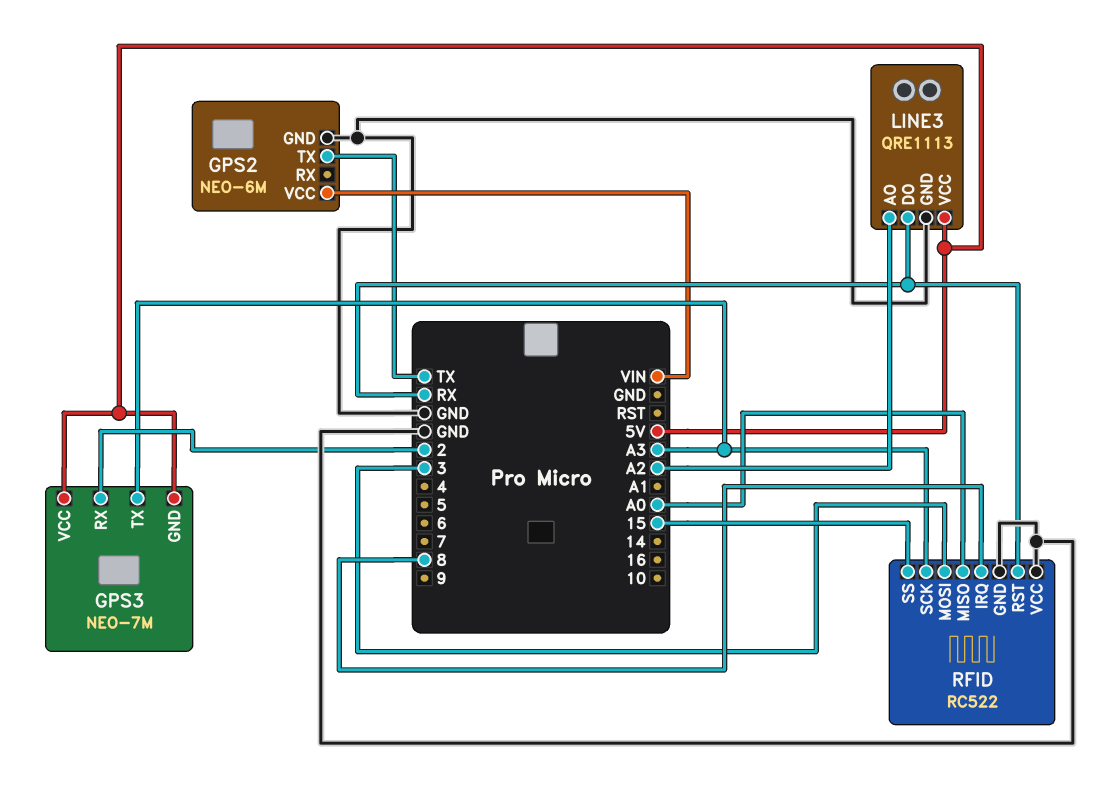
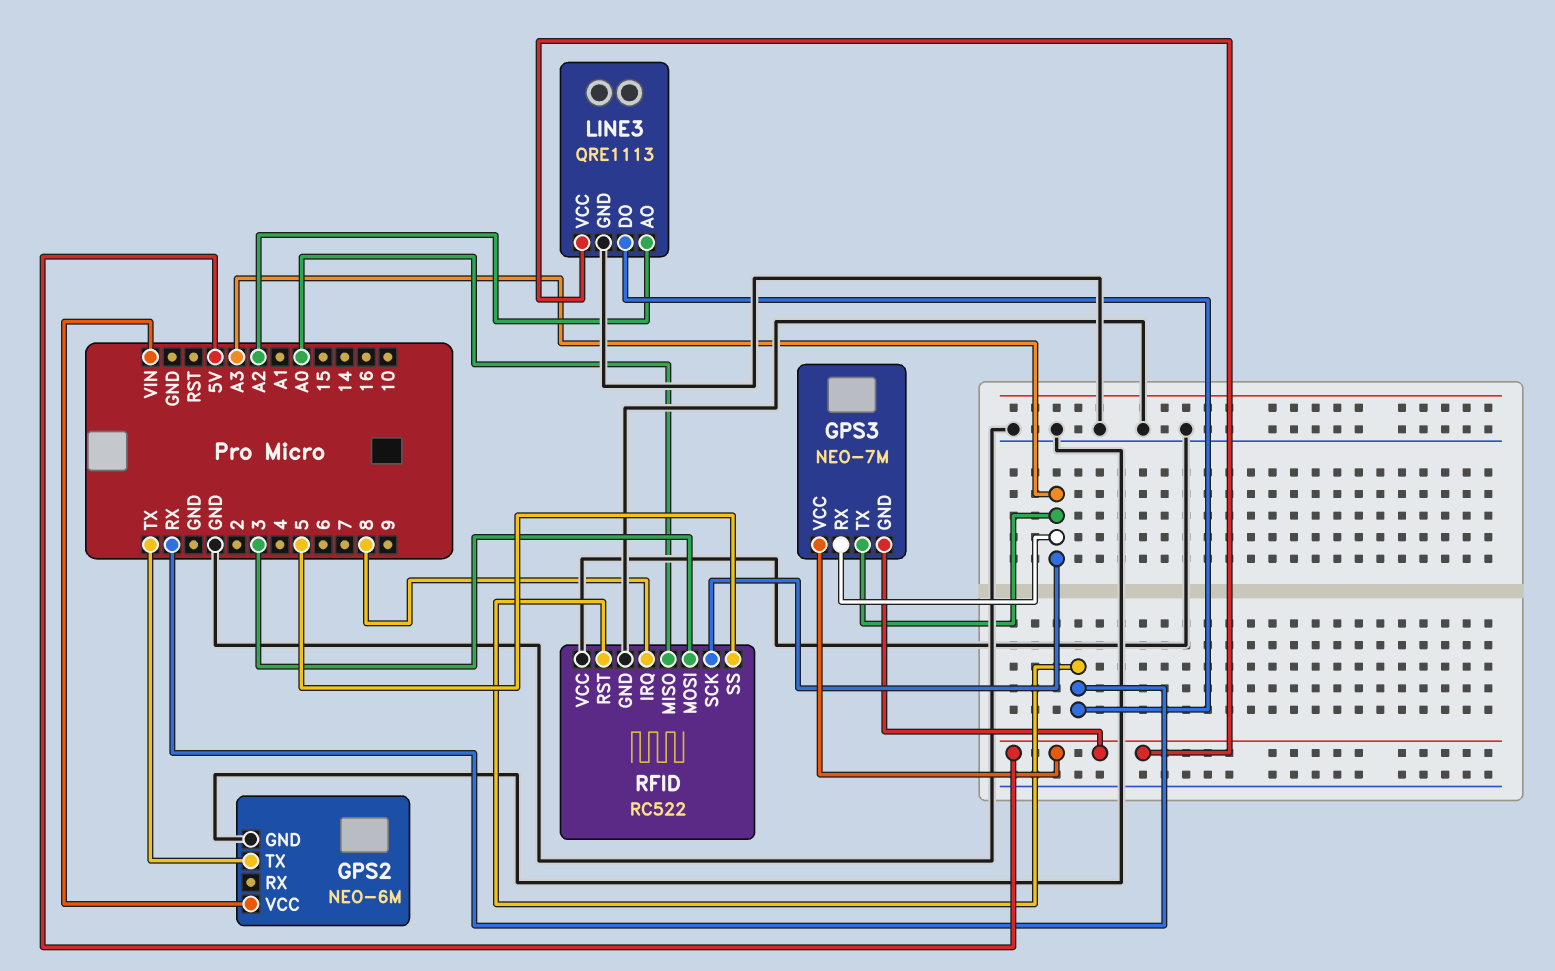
GPS3 pin RX: 2 -> A3
RFID pin SS: 15 -> 5

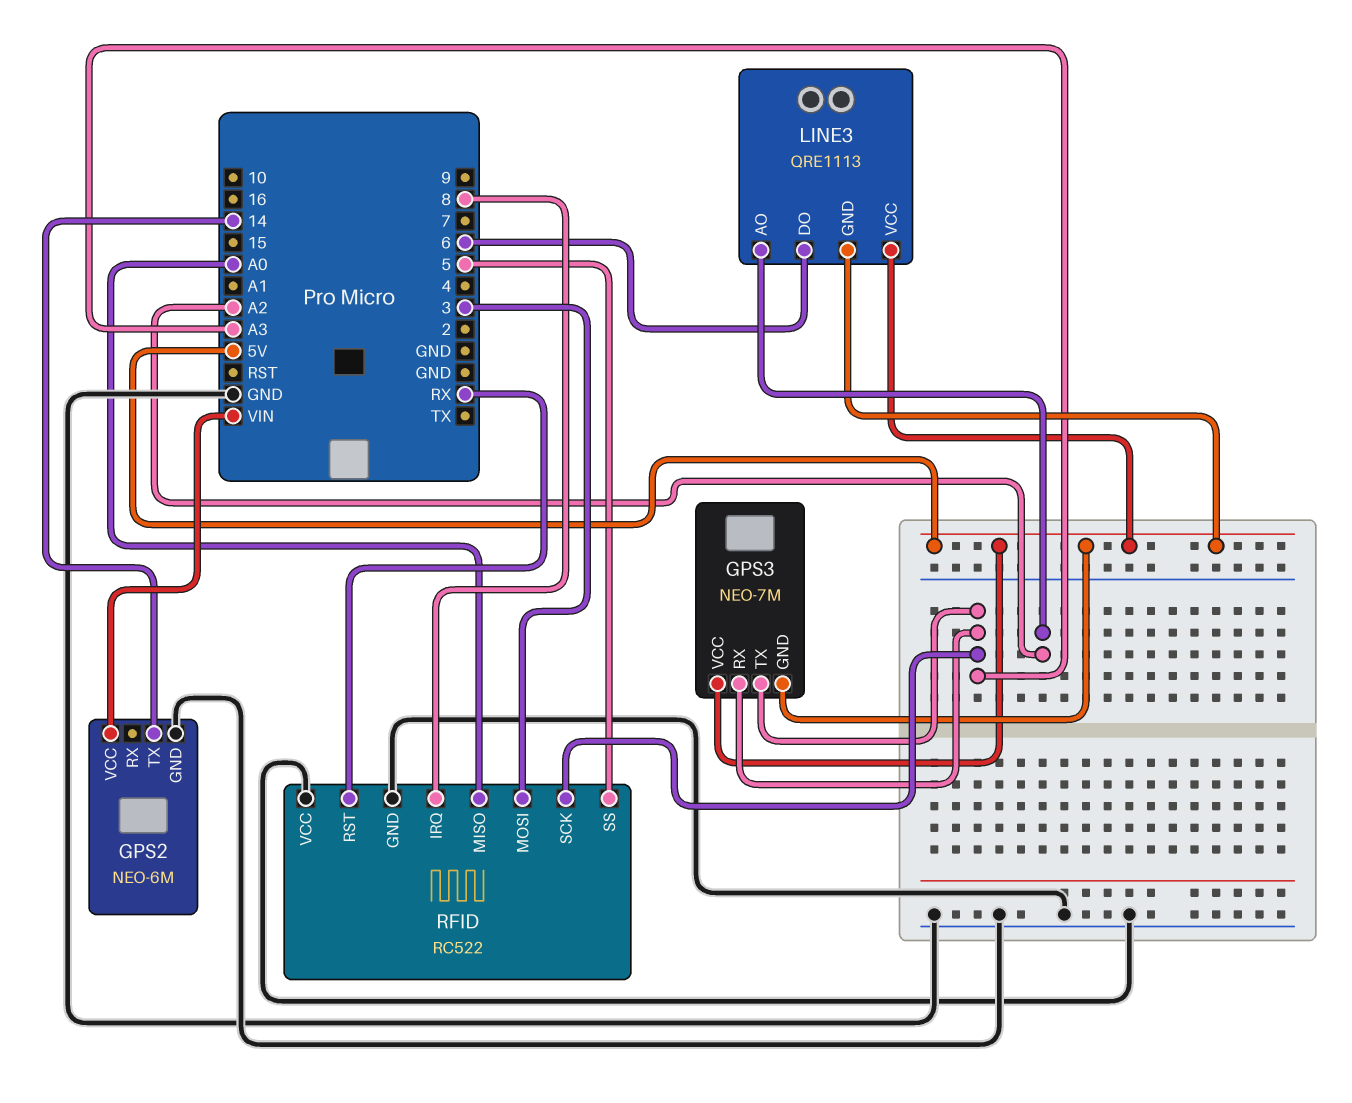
GPS2 pin TX: TX -> 14
LINE3 pin DO: RX -> 6
LINE3 pin GND: GND -> 5V

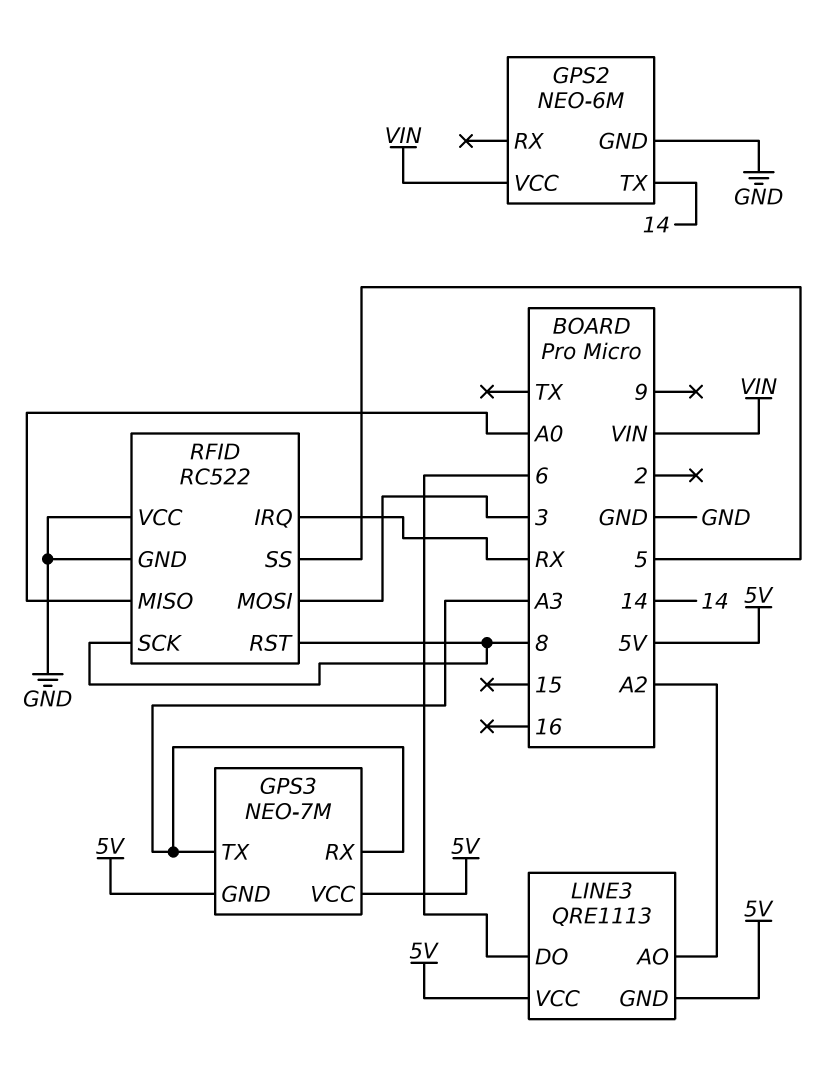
RFID pin IRQ: 8 -> RX
RFID pin RST: RX -> 8
RFID pin SCK: A3 -> 8

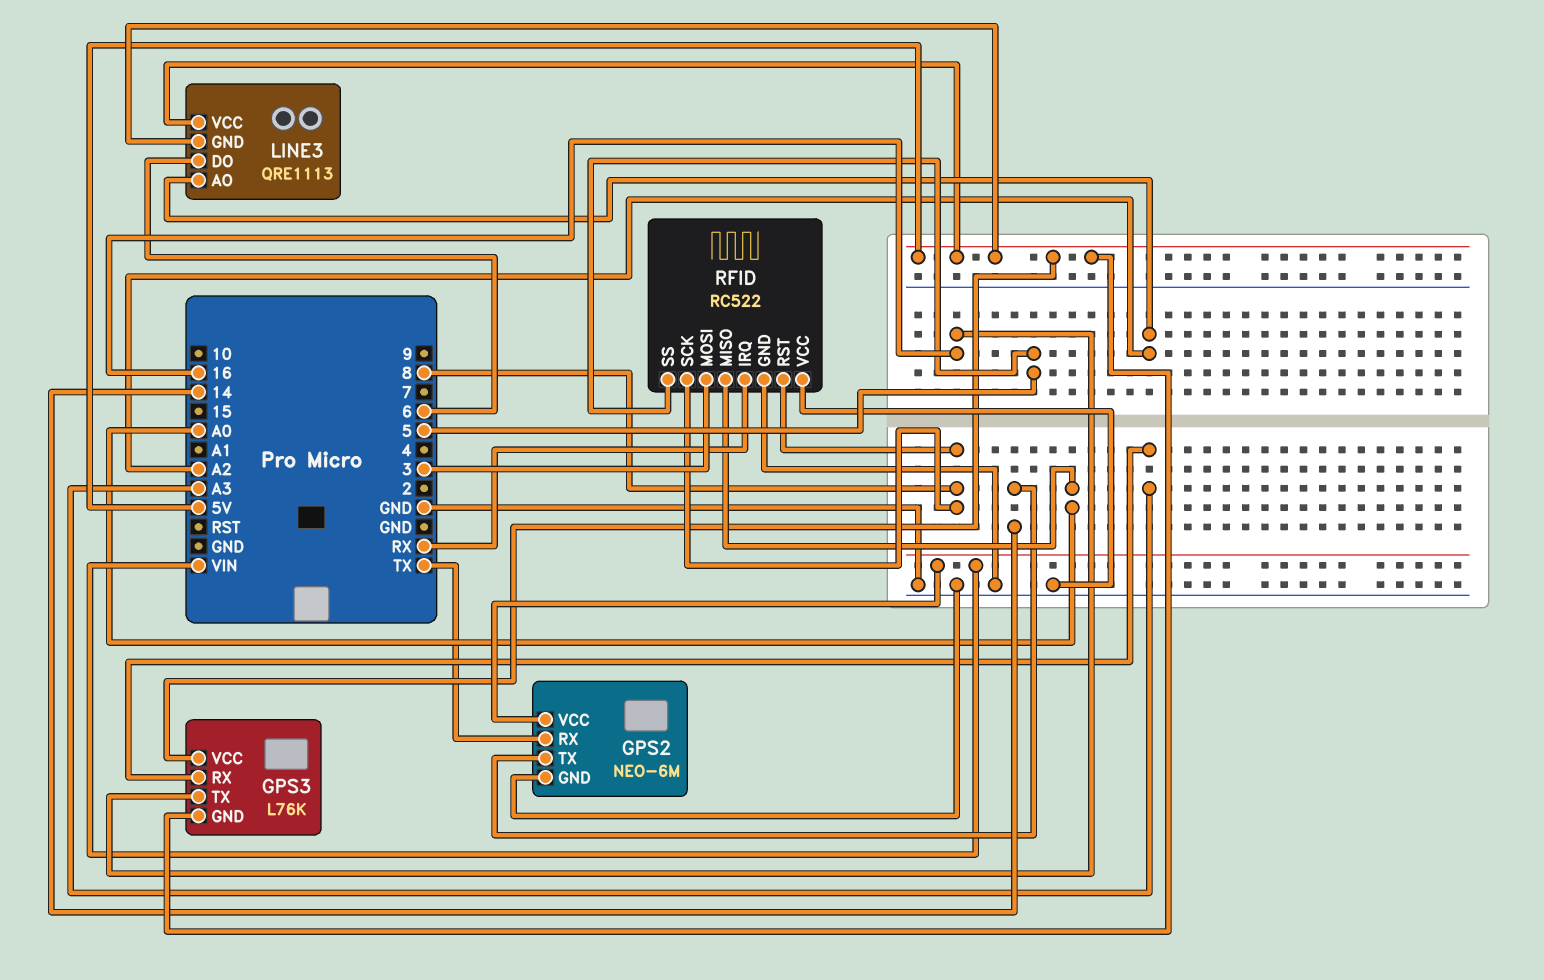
GPS2 pin RX: none -> TX
GPS3: NEO-7M -> L76K
GPS3 pin TX: A3 -> 16

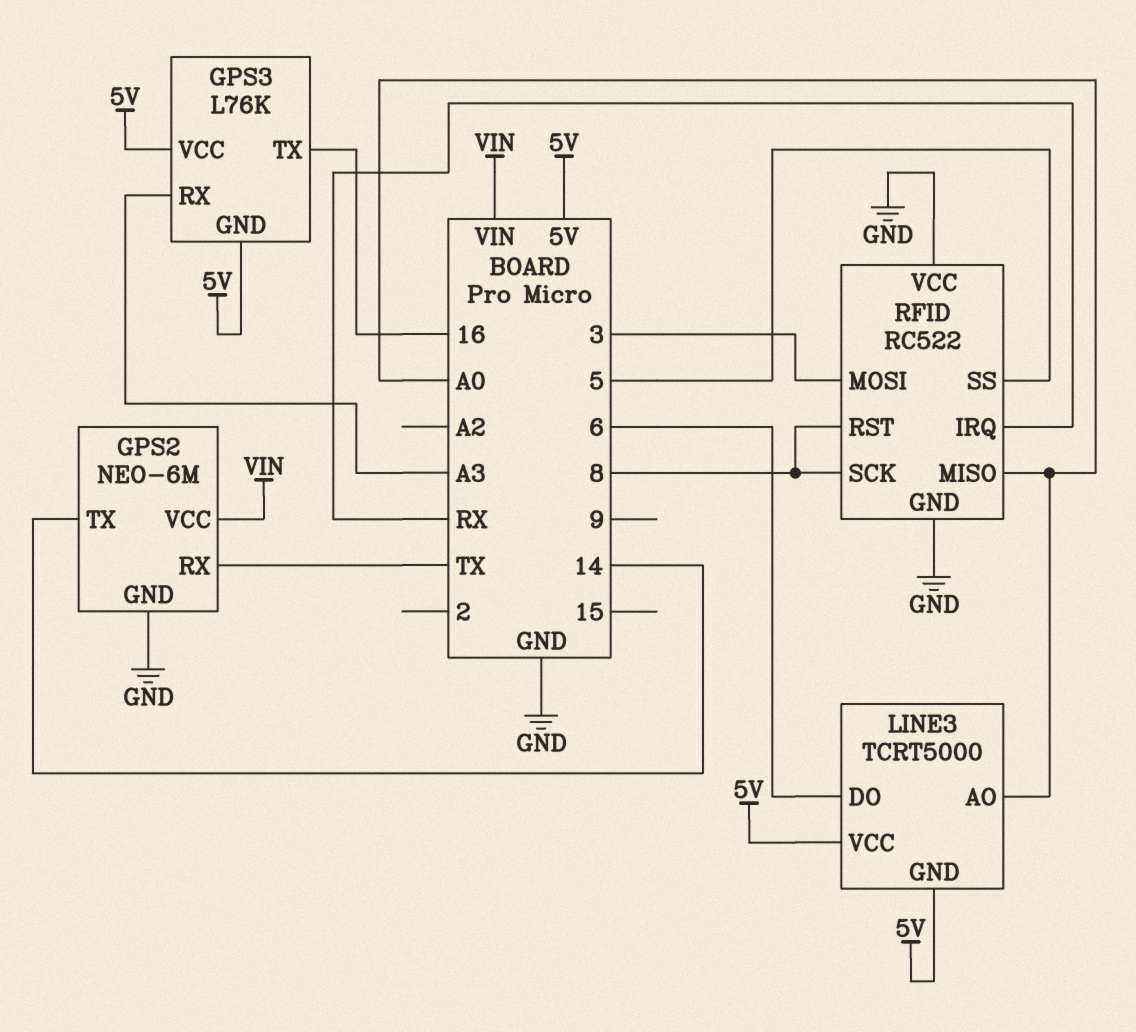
LINE3: QRE1113 -> TCRT5000
LINE3 pin AO: A2 -> A0

